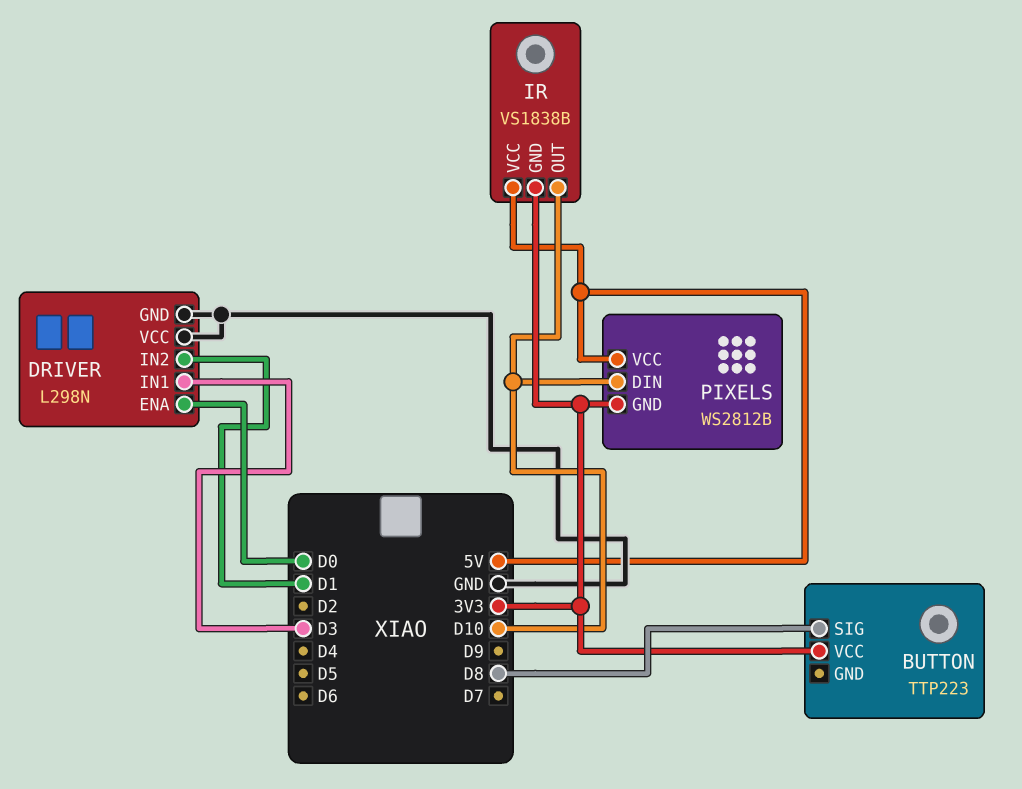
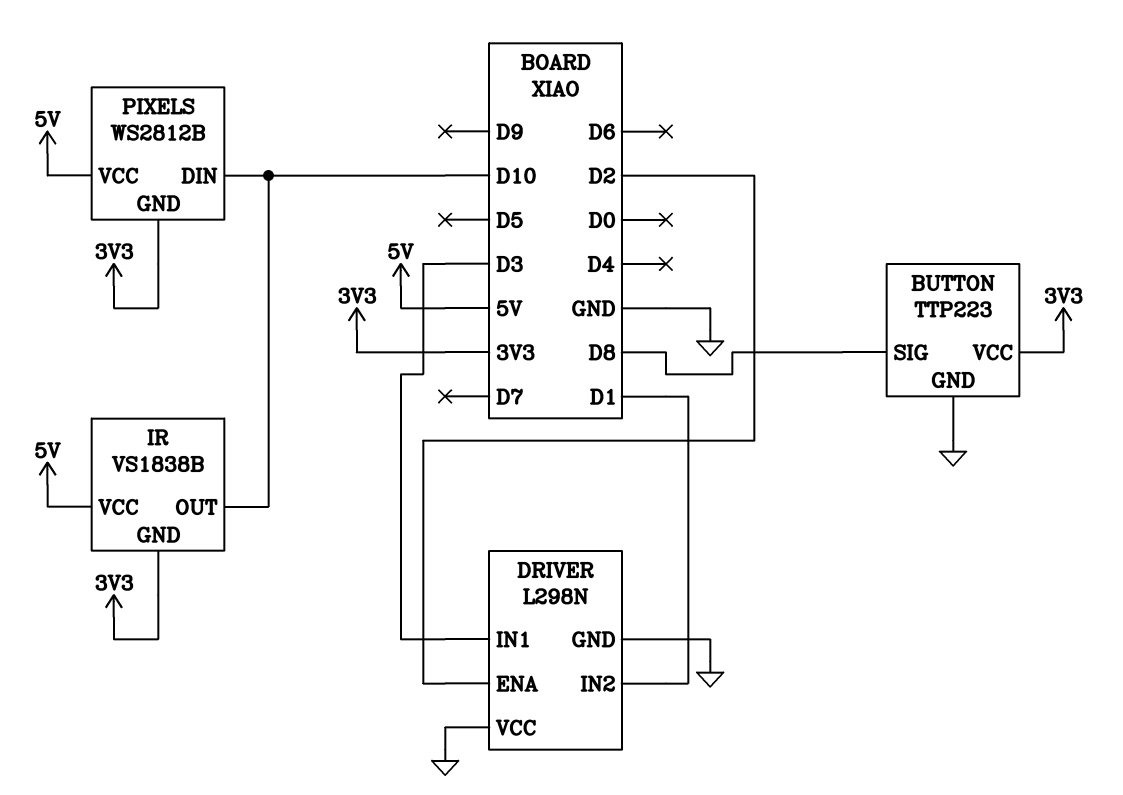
BUTTON pin GND: none -> GND
DRIVER pin ENA: D0 -> D2

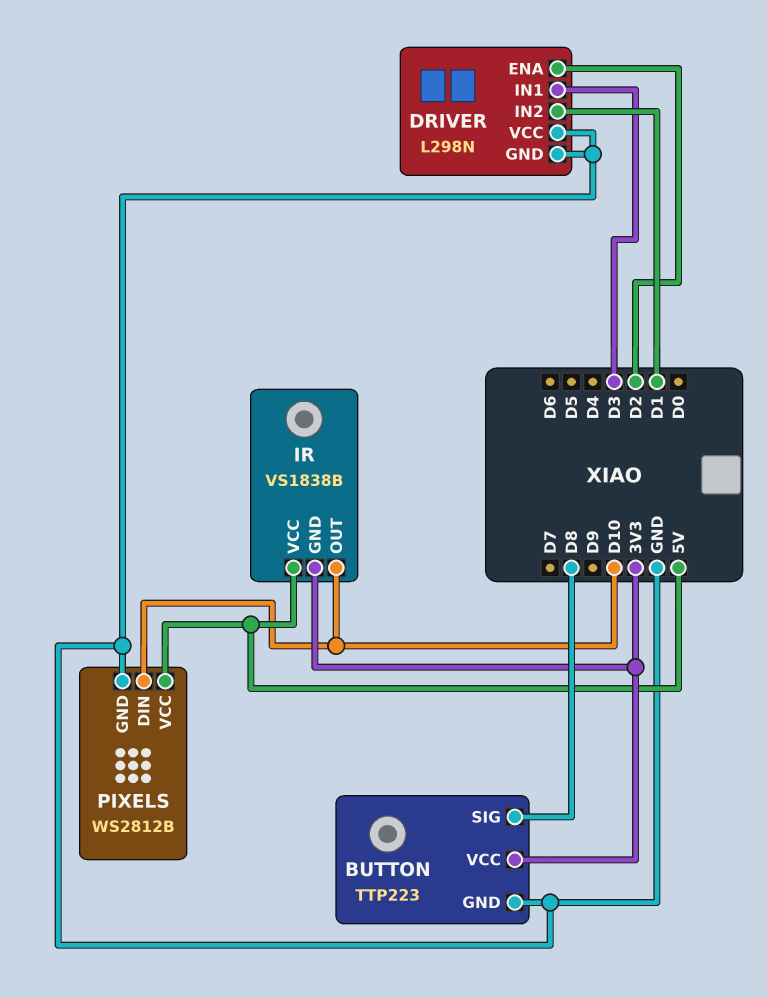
PIXELS pin GND: 3V3 -> GND

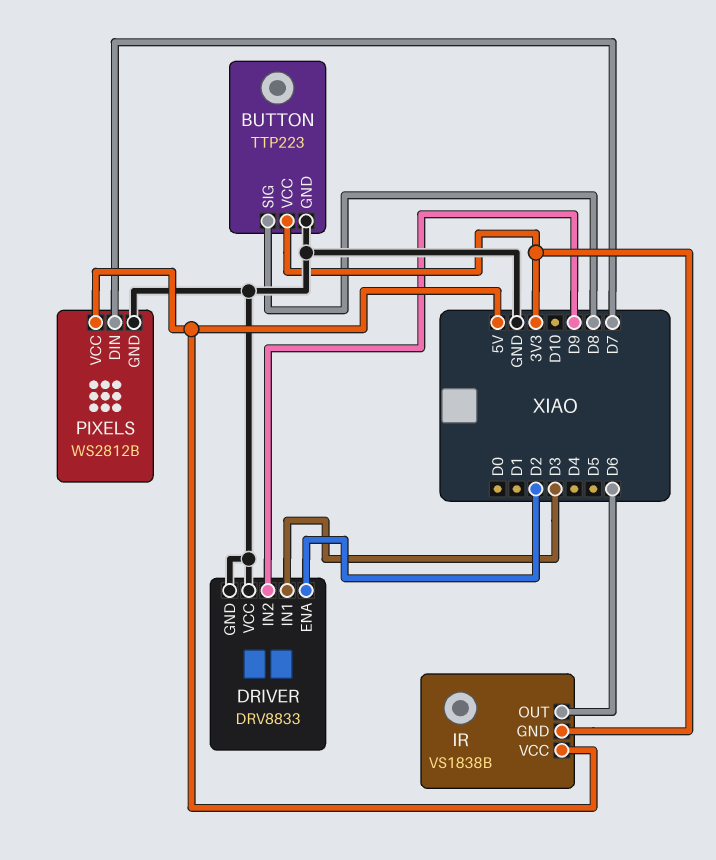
DRIVER: L298N -> DRV8833
DRIVER pin IN2: D1 -> D9
IR pin OUT: D10 -> D6
PIXELS pin DIN: D10 -> D7

